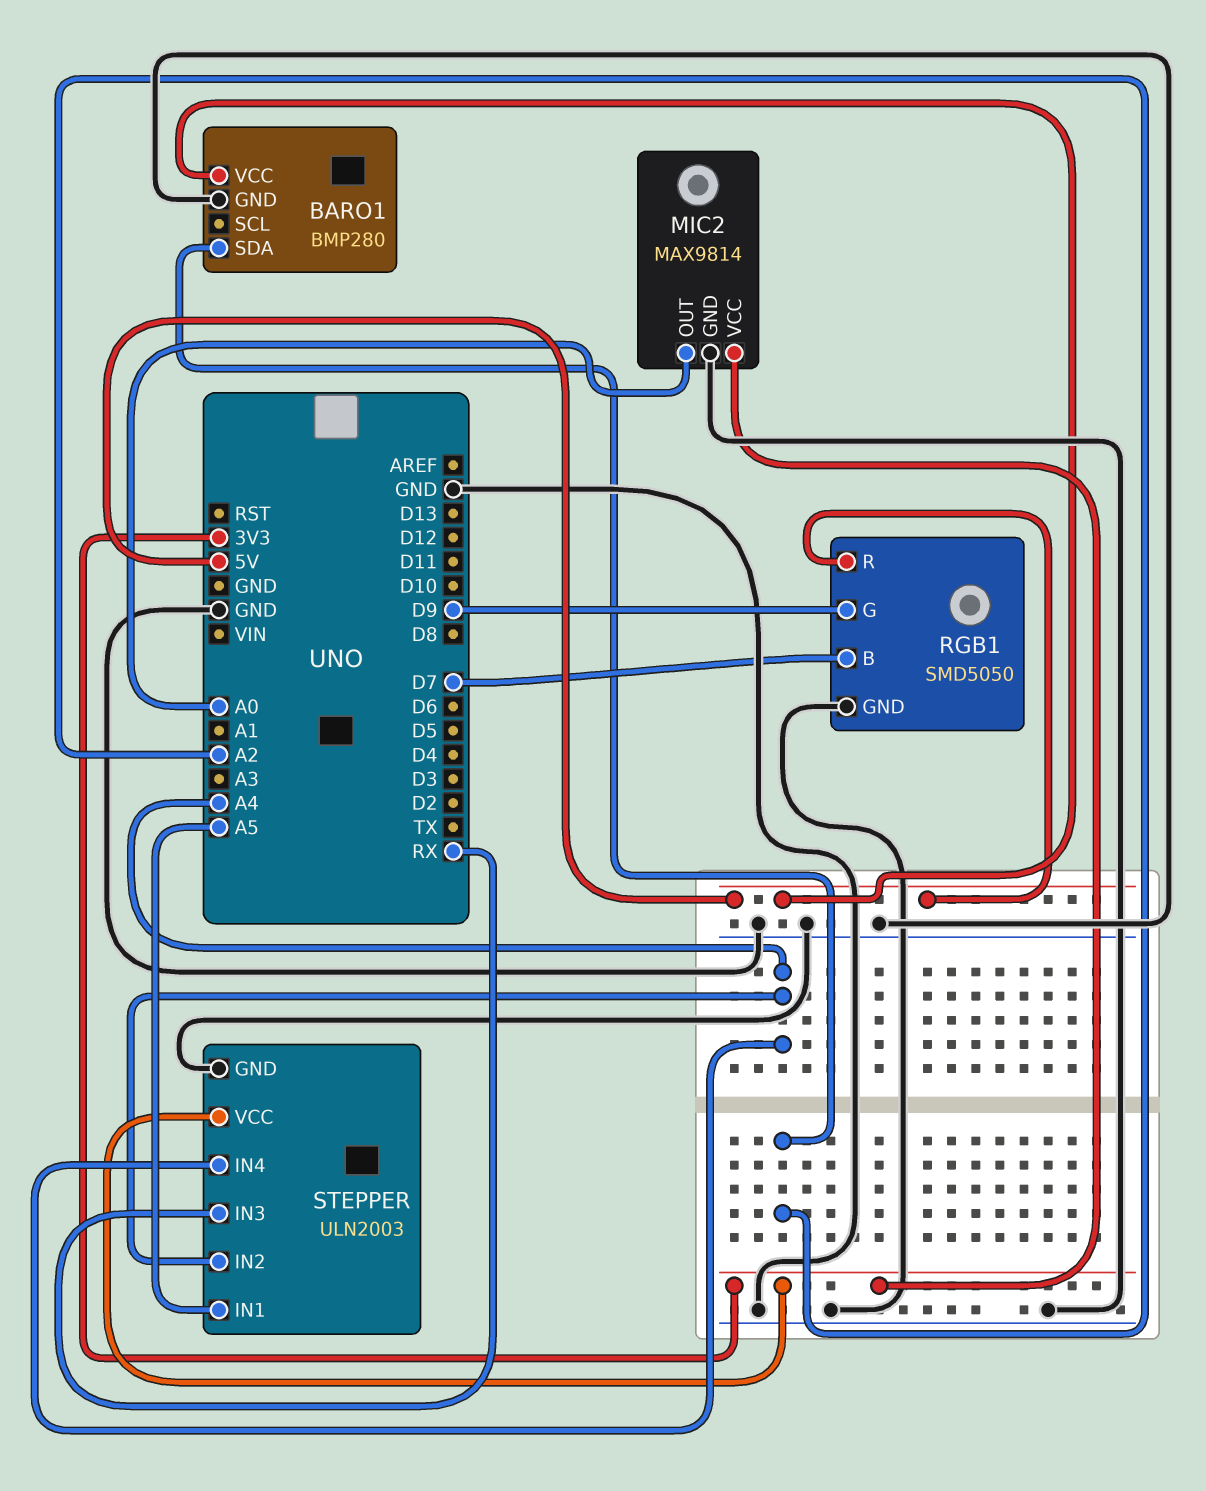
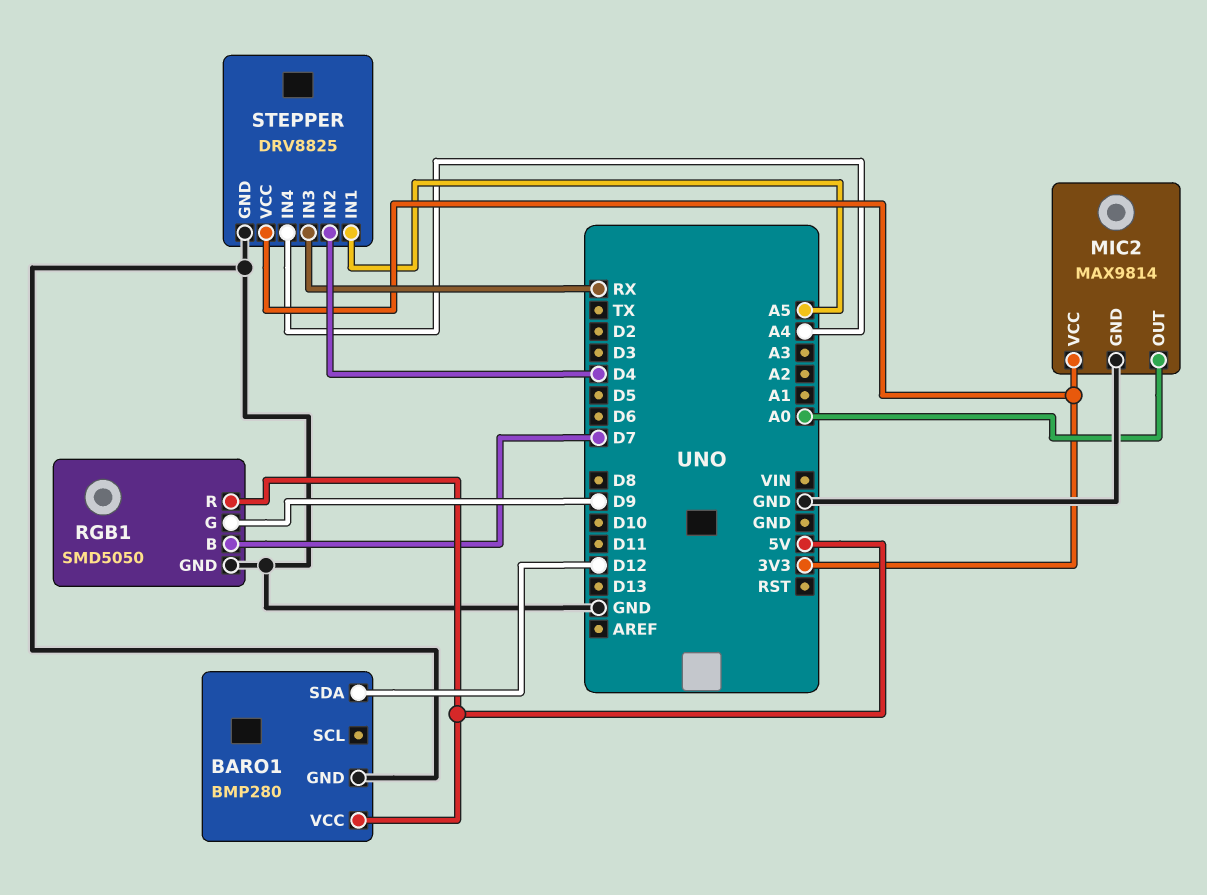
BARO1 pin SDA: A2 -> D12
STEPPER: ULN2003 -> DRV8825
STEPPER pin IN2: A4 -> D4

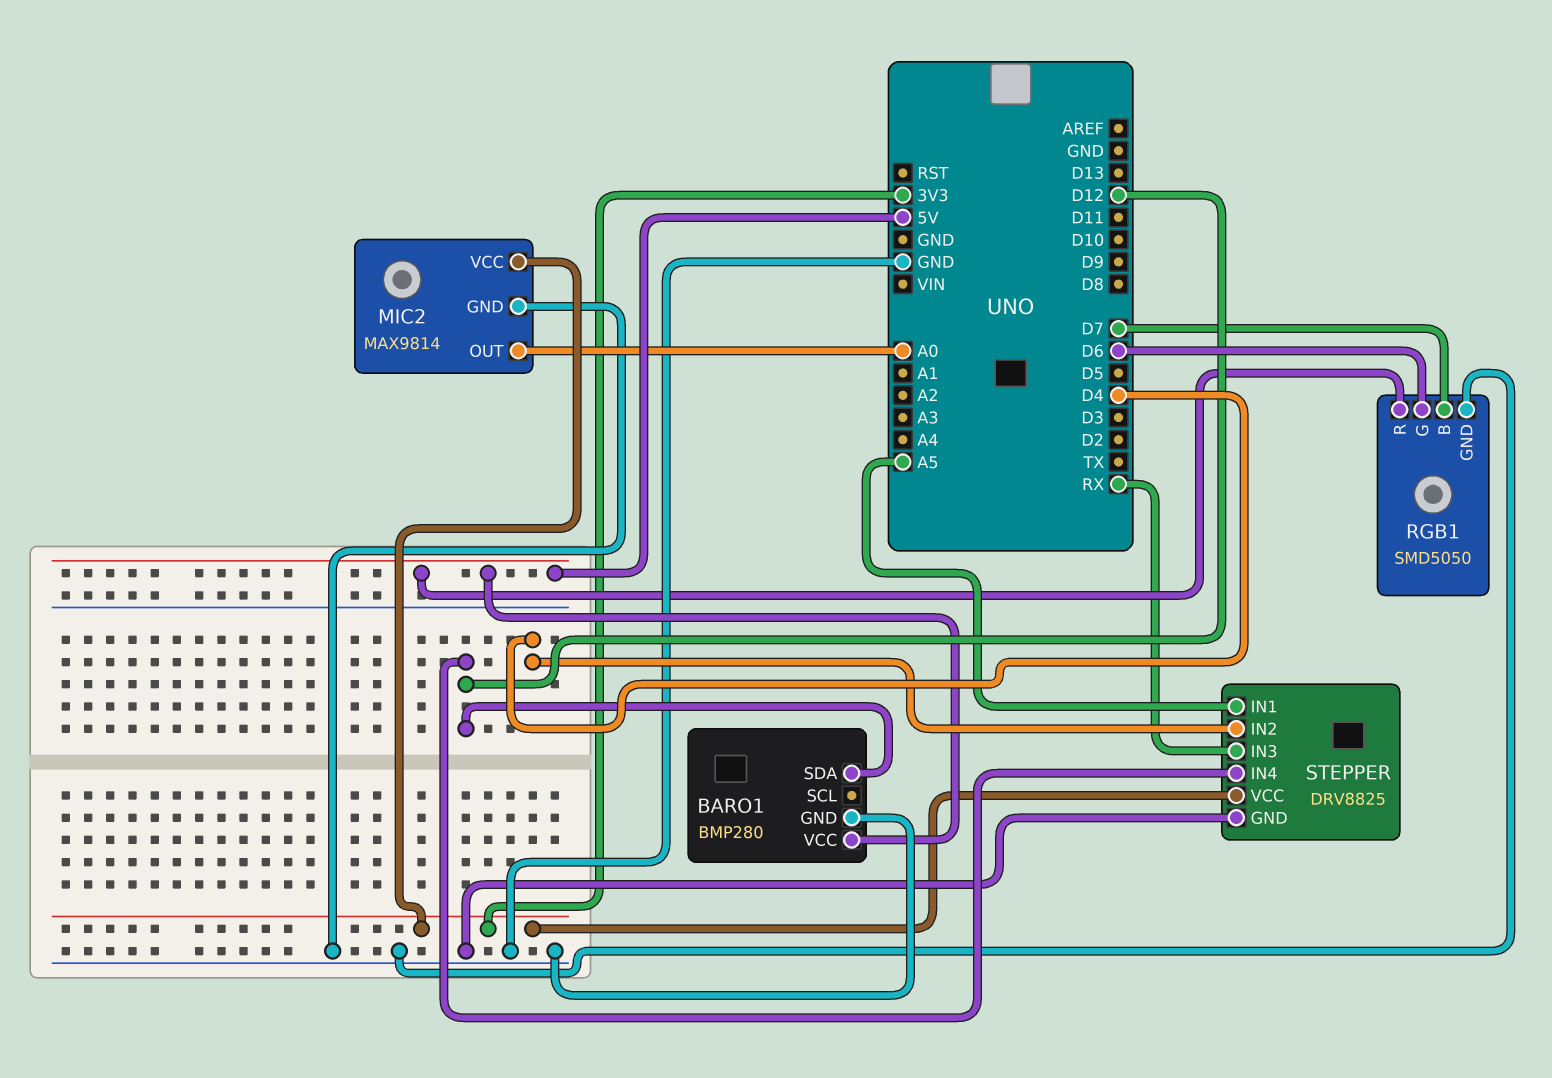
RGB1 pin G: D9 -> D6
STEPPER pin IN4: A4 -> D12

